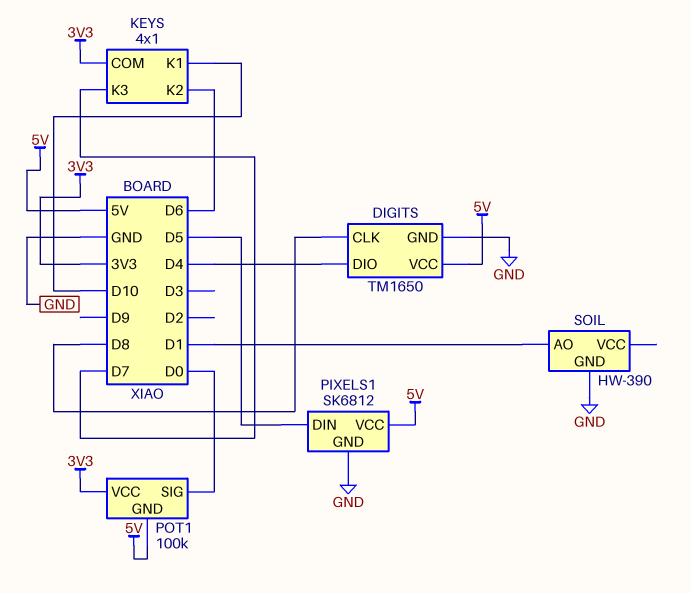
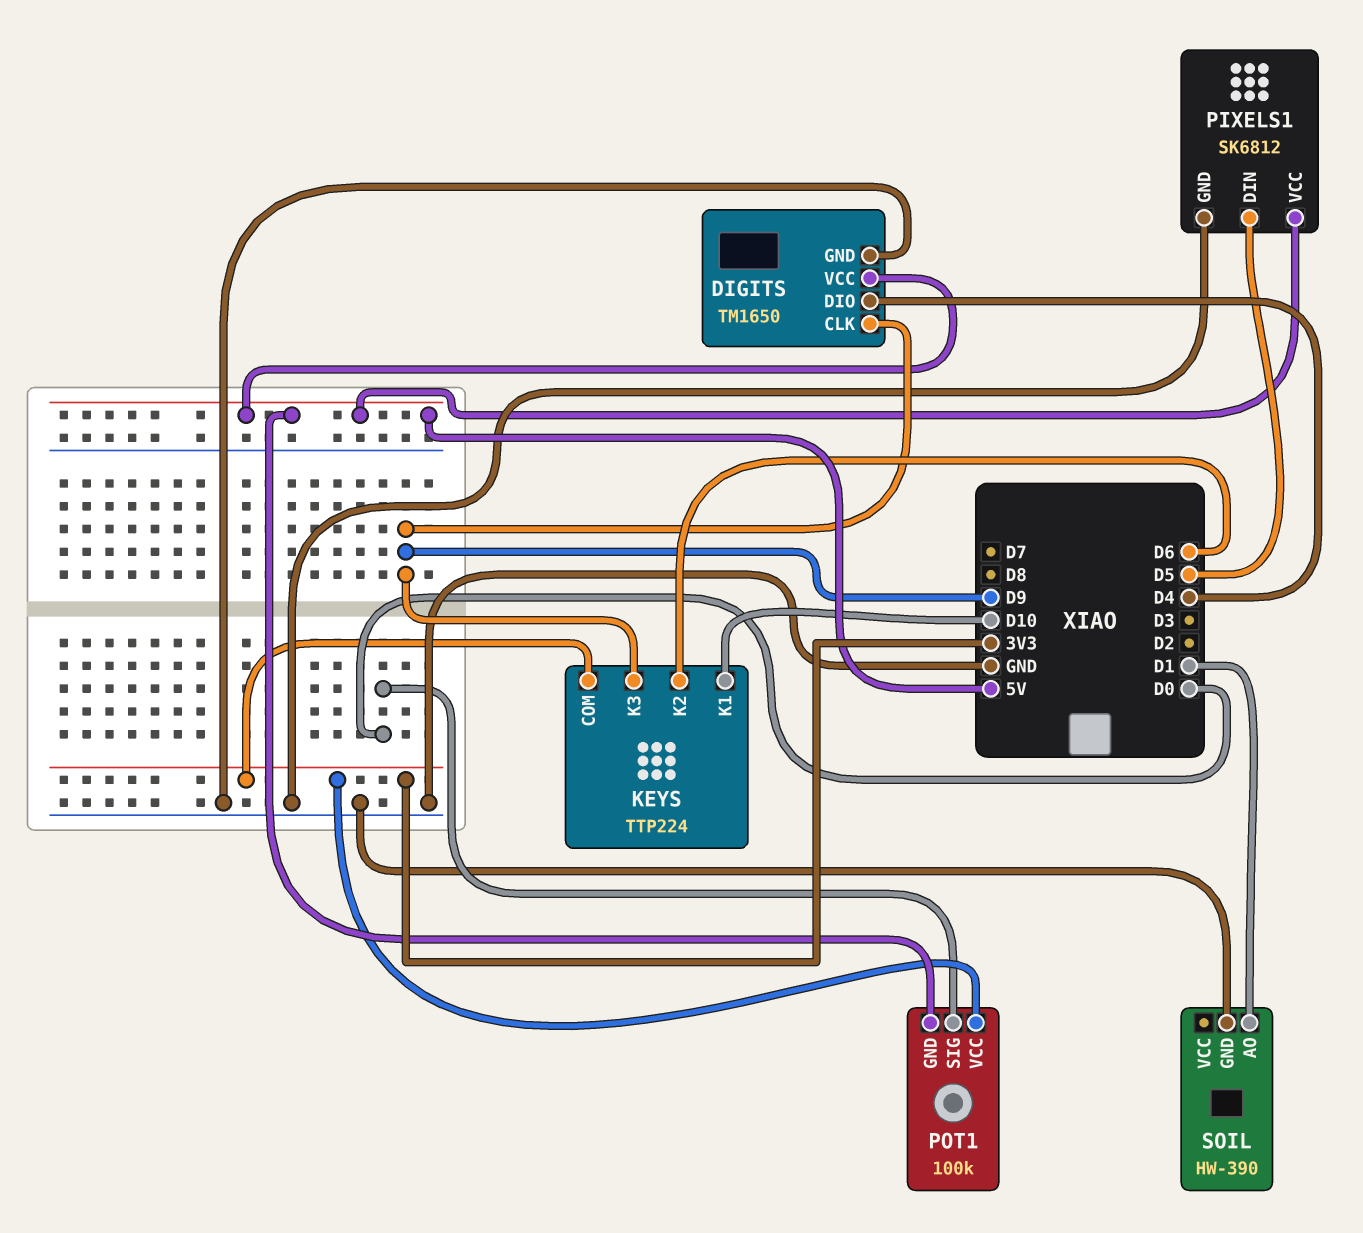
DIGITS pin CLK: D8 -> D9
KEYS: 4x1 -> TTP224
KEYS pin K3: D7 -> D9

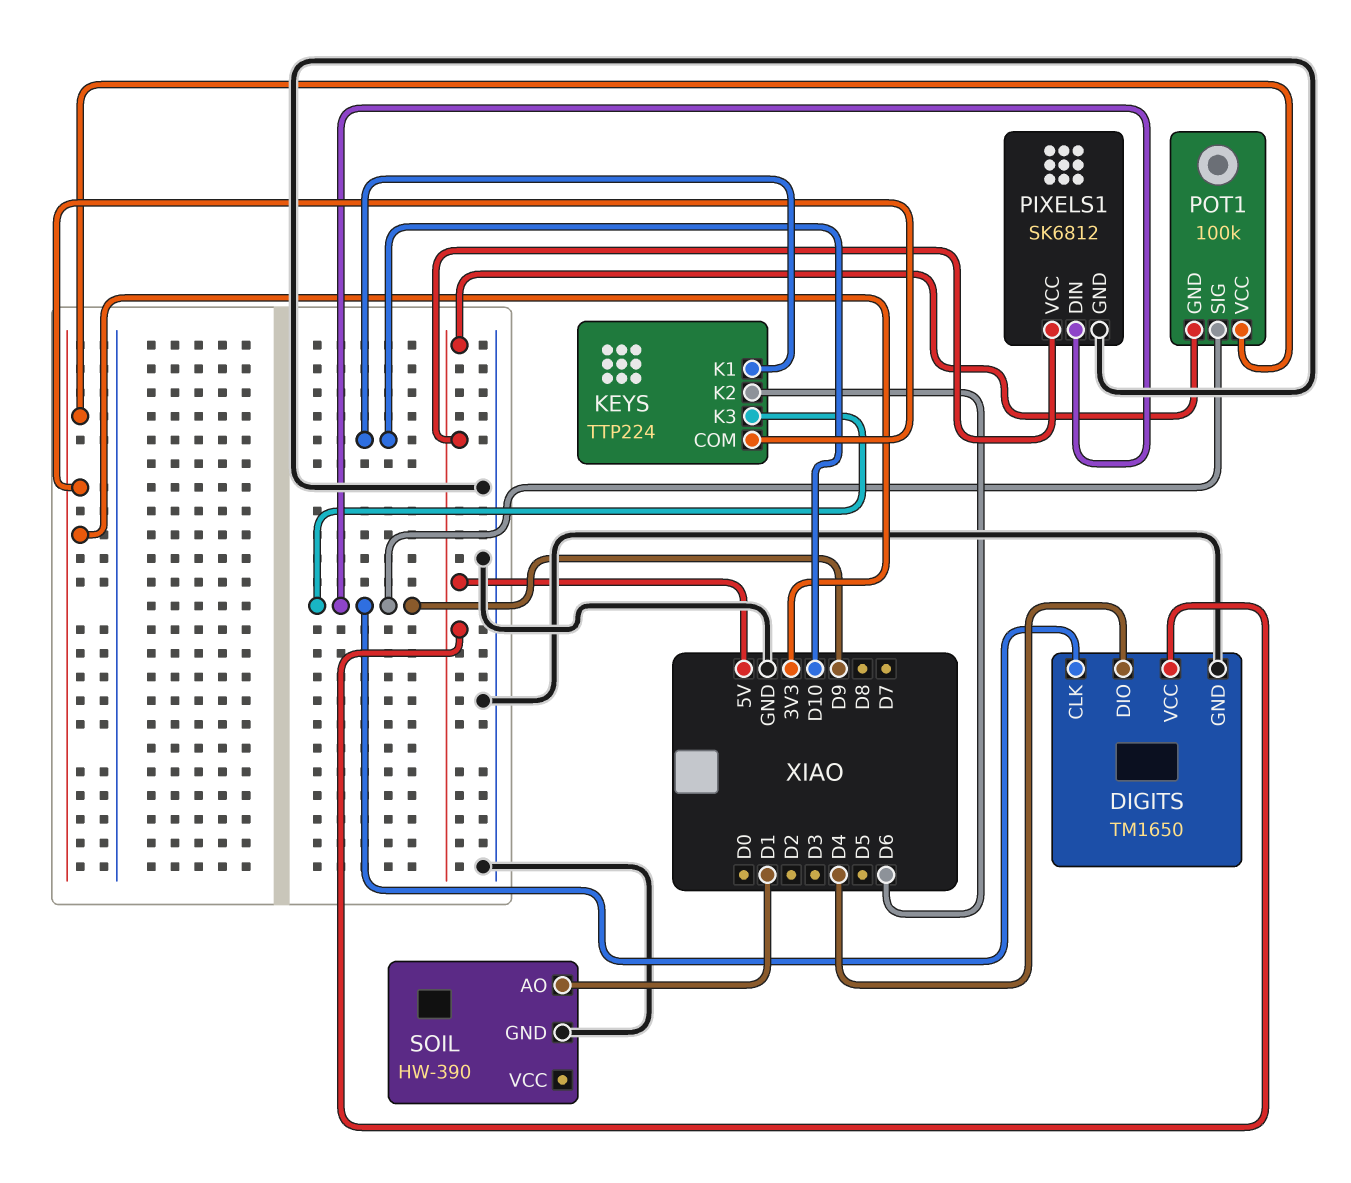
PIXELS1 pin DIN: D5 -> D9
POT1 pin SIG: D0 -> D9

